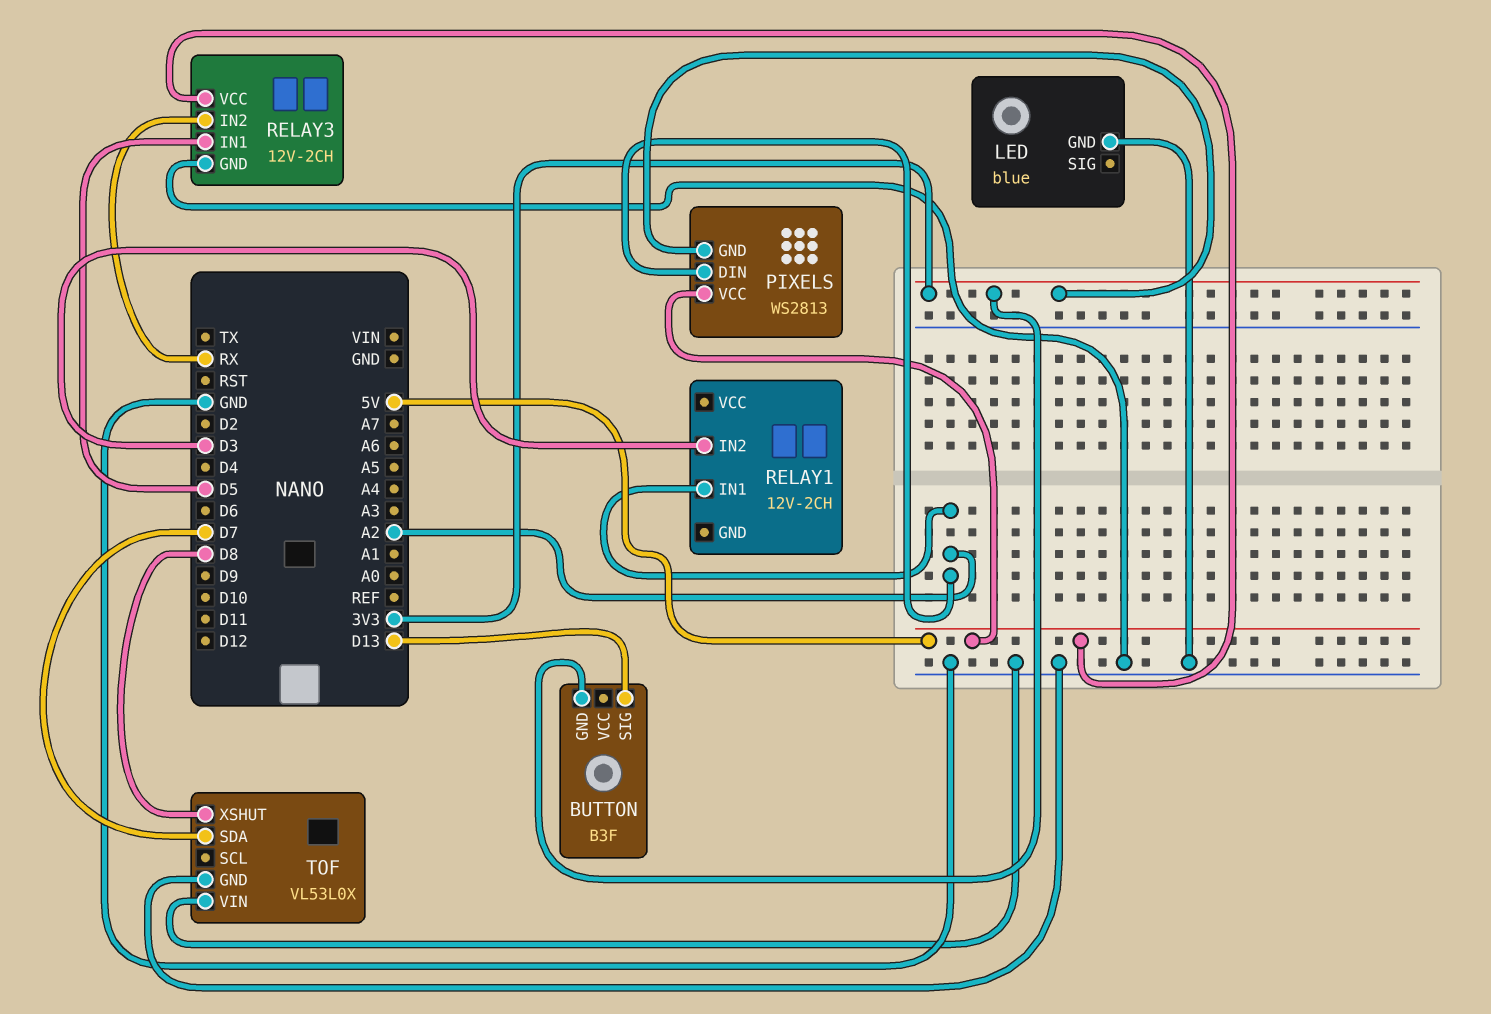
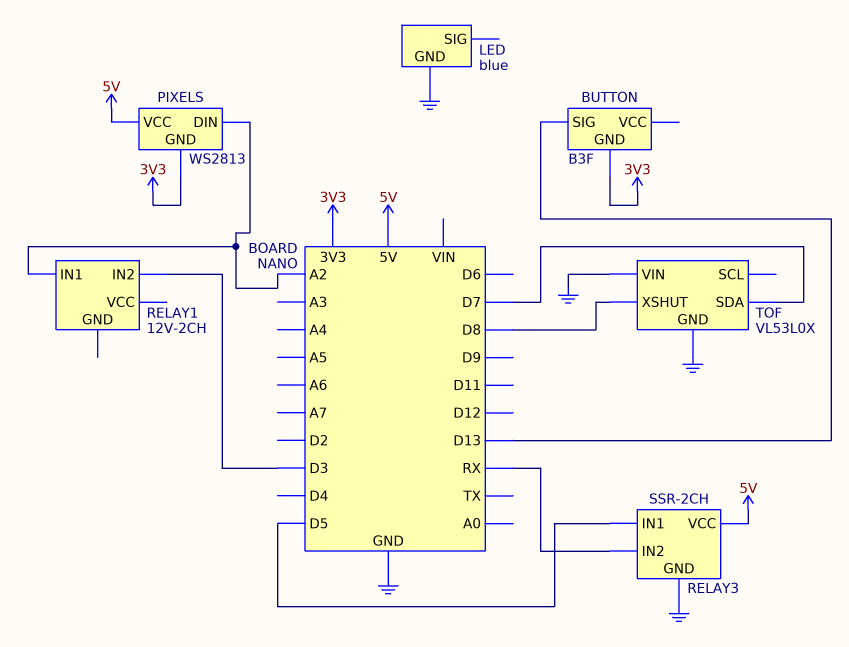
RELAY3: 12V-2CH -> SSR-2CH

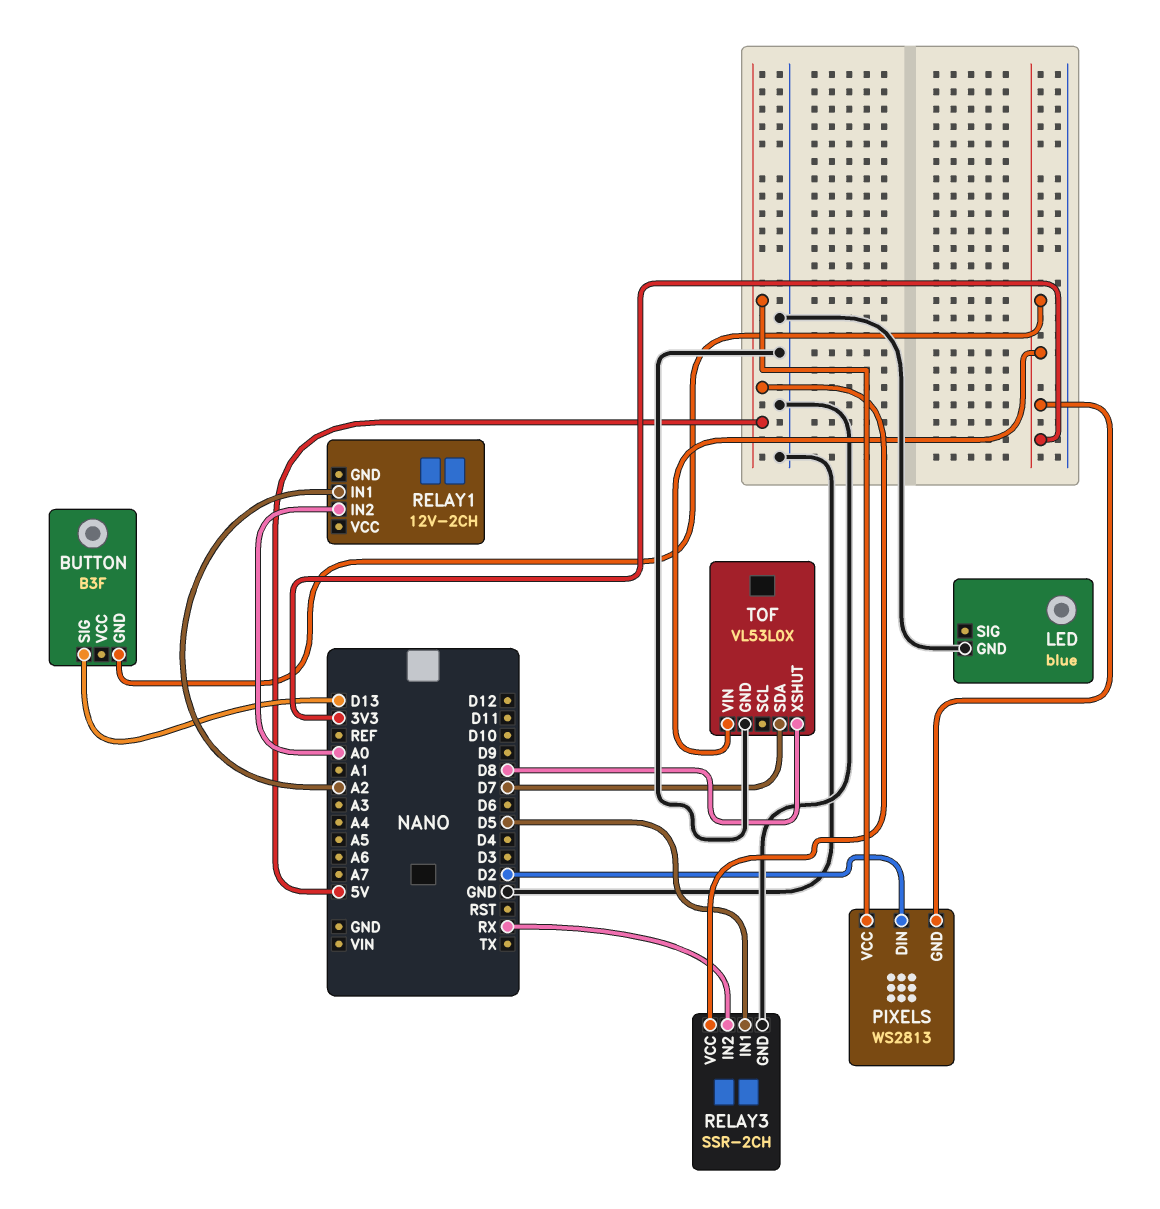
PIXELS pin DIN: A2 -> D2
RELAY1 pin IN2: D3 -> A0
TOF pin VIN: GND -> 3V3

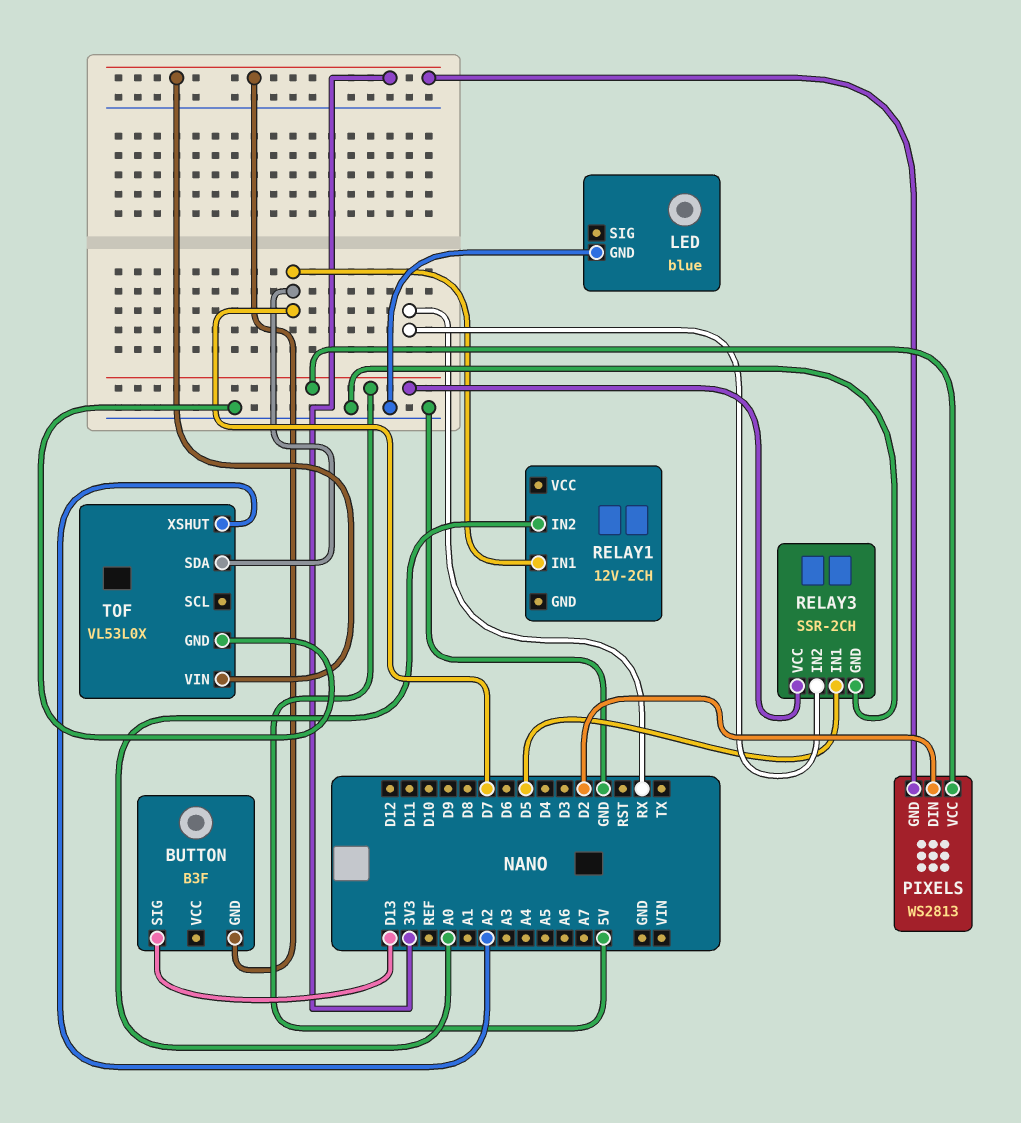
RELAY1 pin IN1: A2 -> D7
TOF pin XSHUT: D8 -> A2

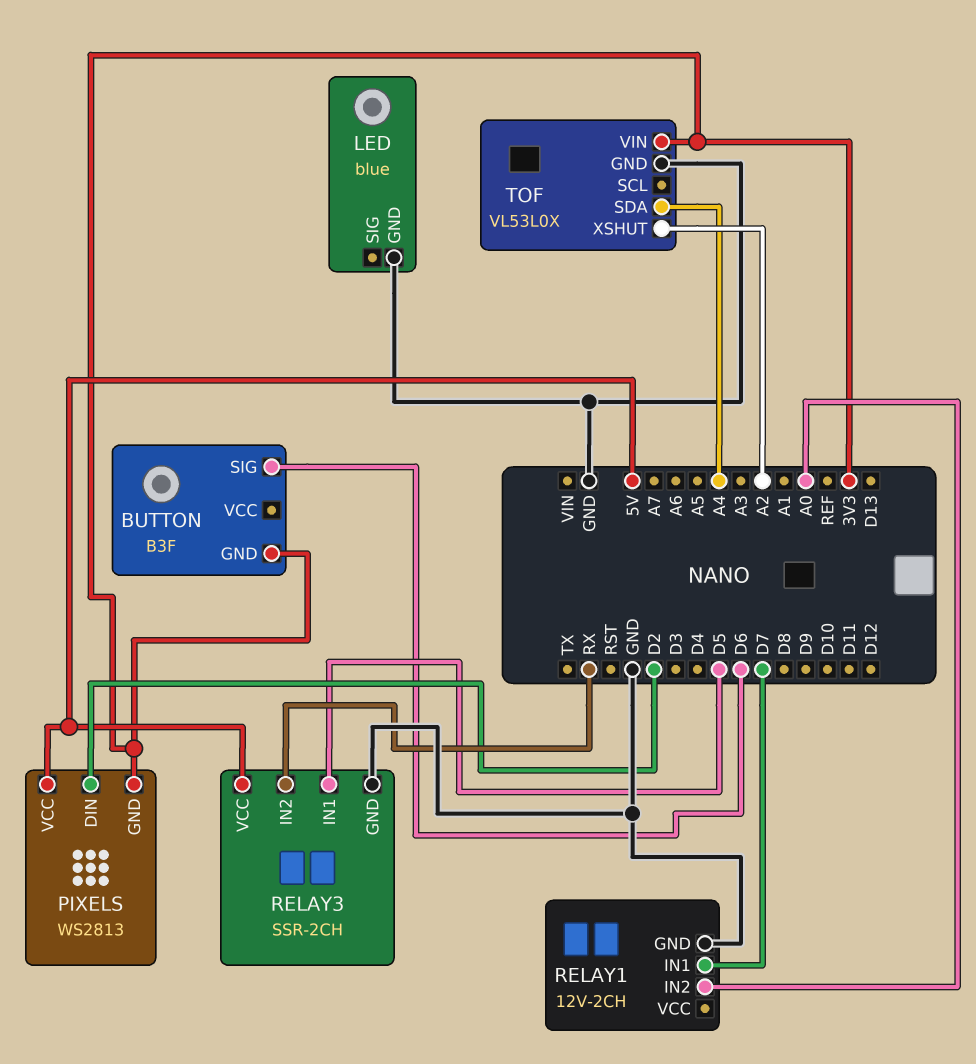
BUTTON pin SIG: D13 -> D6
RELAY1 pin GND: none -> GND
TOF pin SDA: D7 -> A4

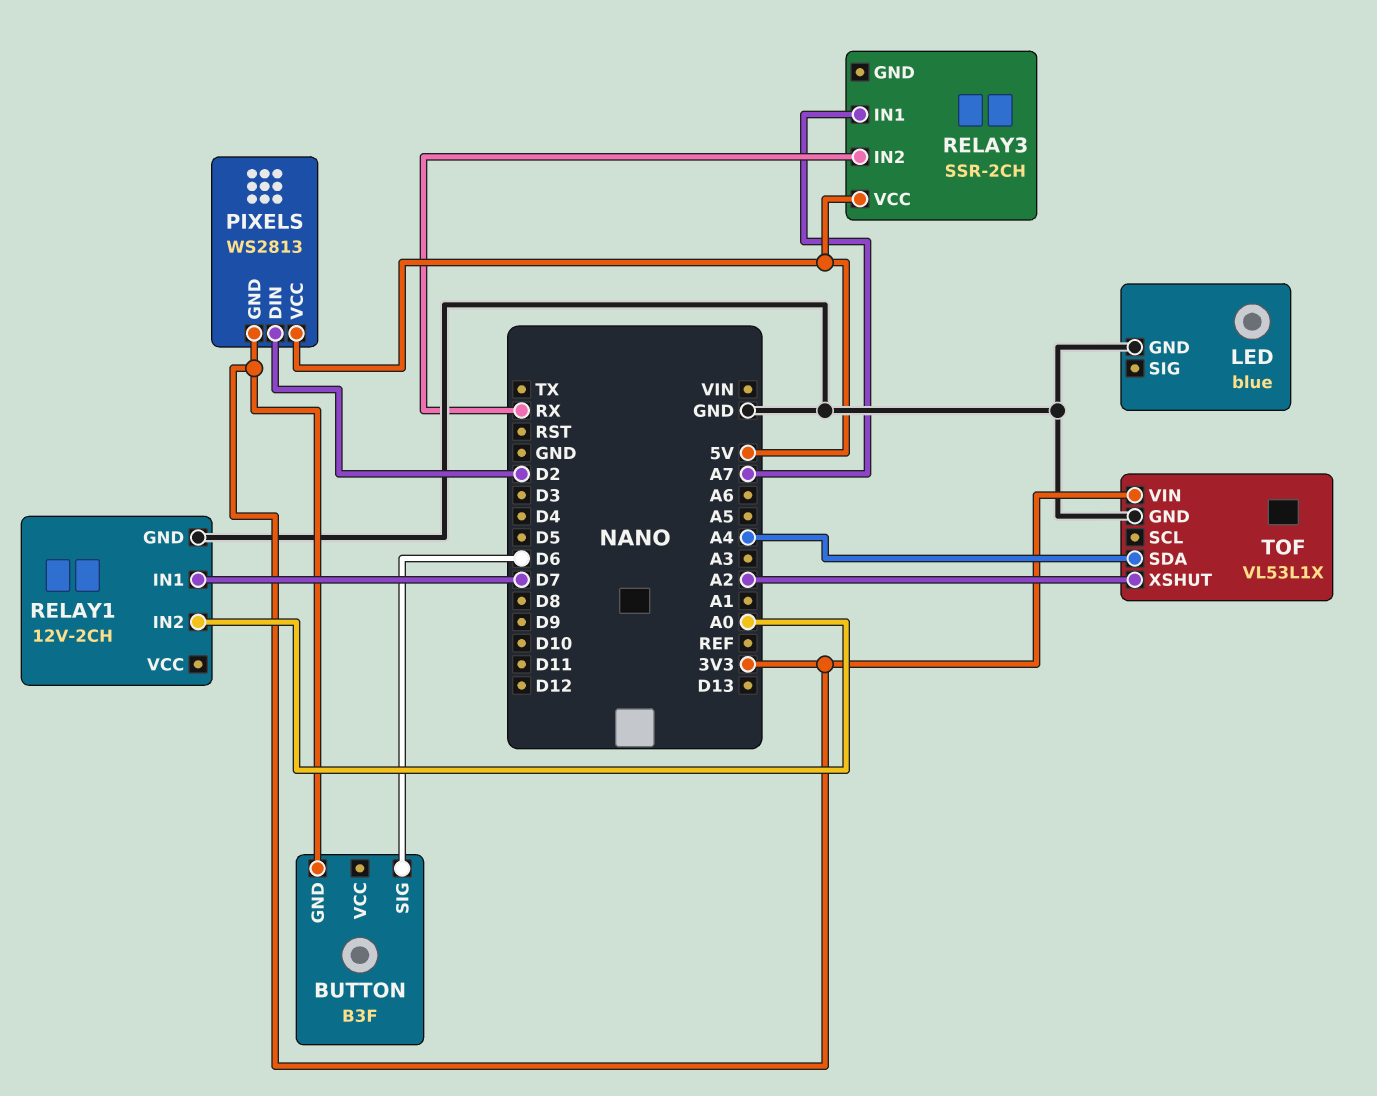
RELAY3 pin GND: GND -> none
RELAY3 pin IN1: D5 -> A7
TOF: VL53L0X -> VL53L1X

